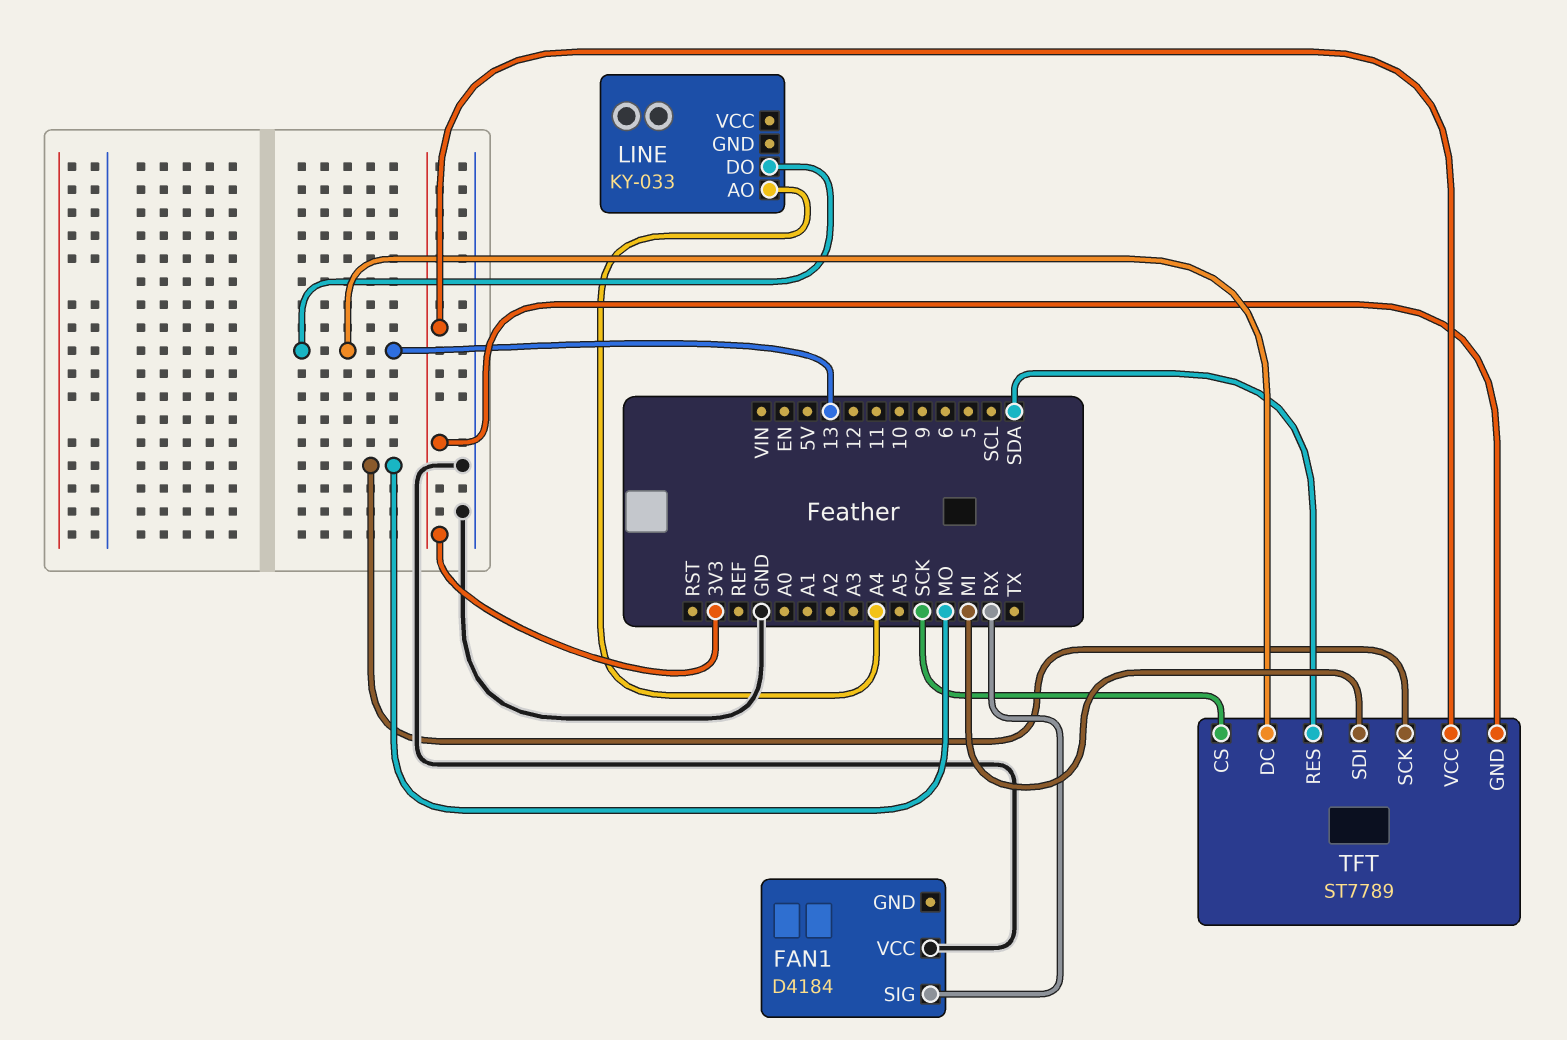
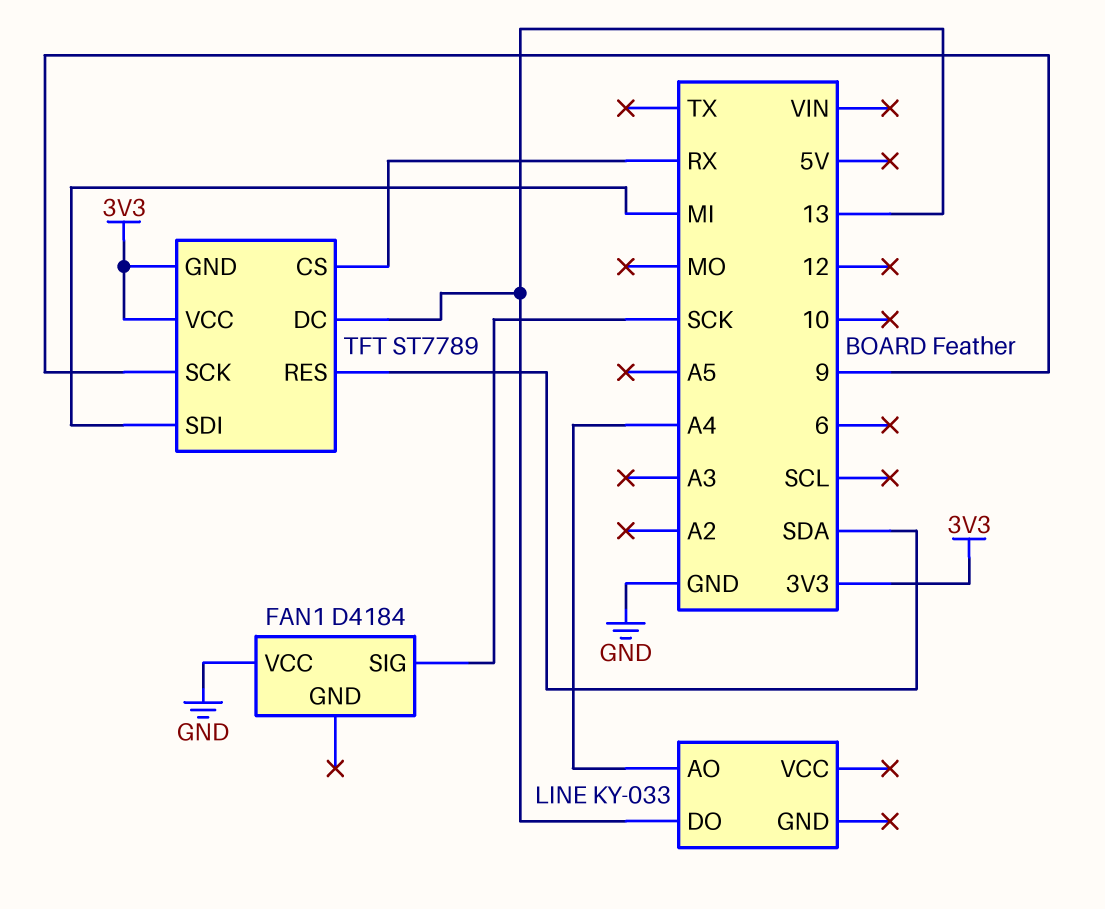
FAN1 pin SIG: RX -> SCK
TFT pin CS: SCK -> RX
TFT pin SCK: MO -> 9

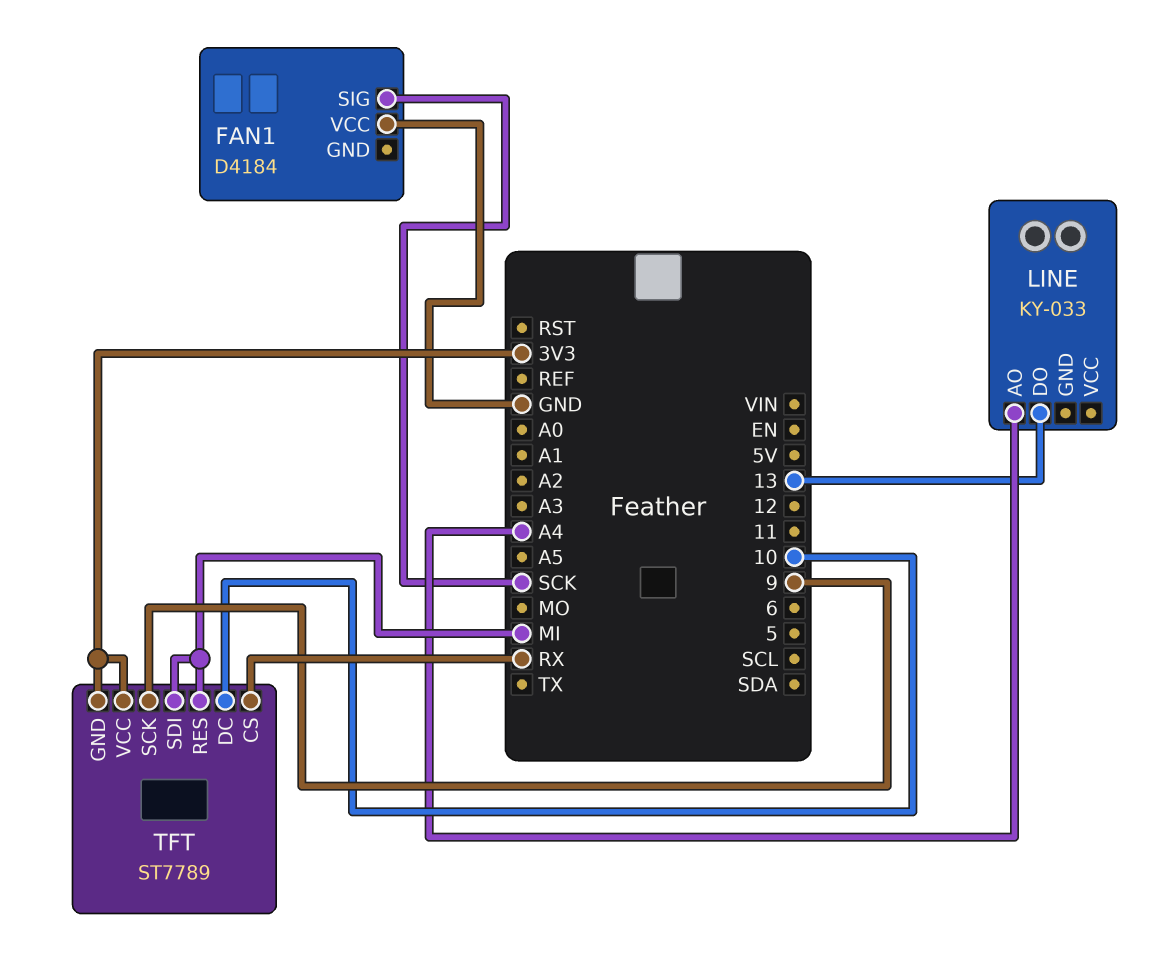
TFT pin DC: 13 -> 10
TFT pin RES: SDA -> MI

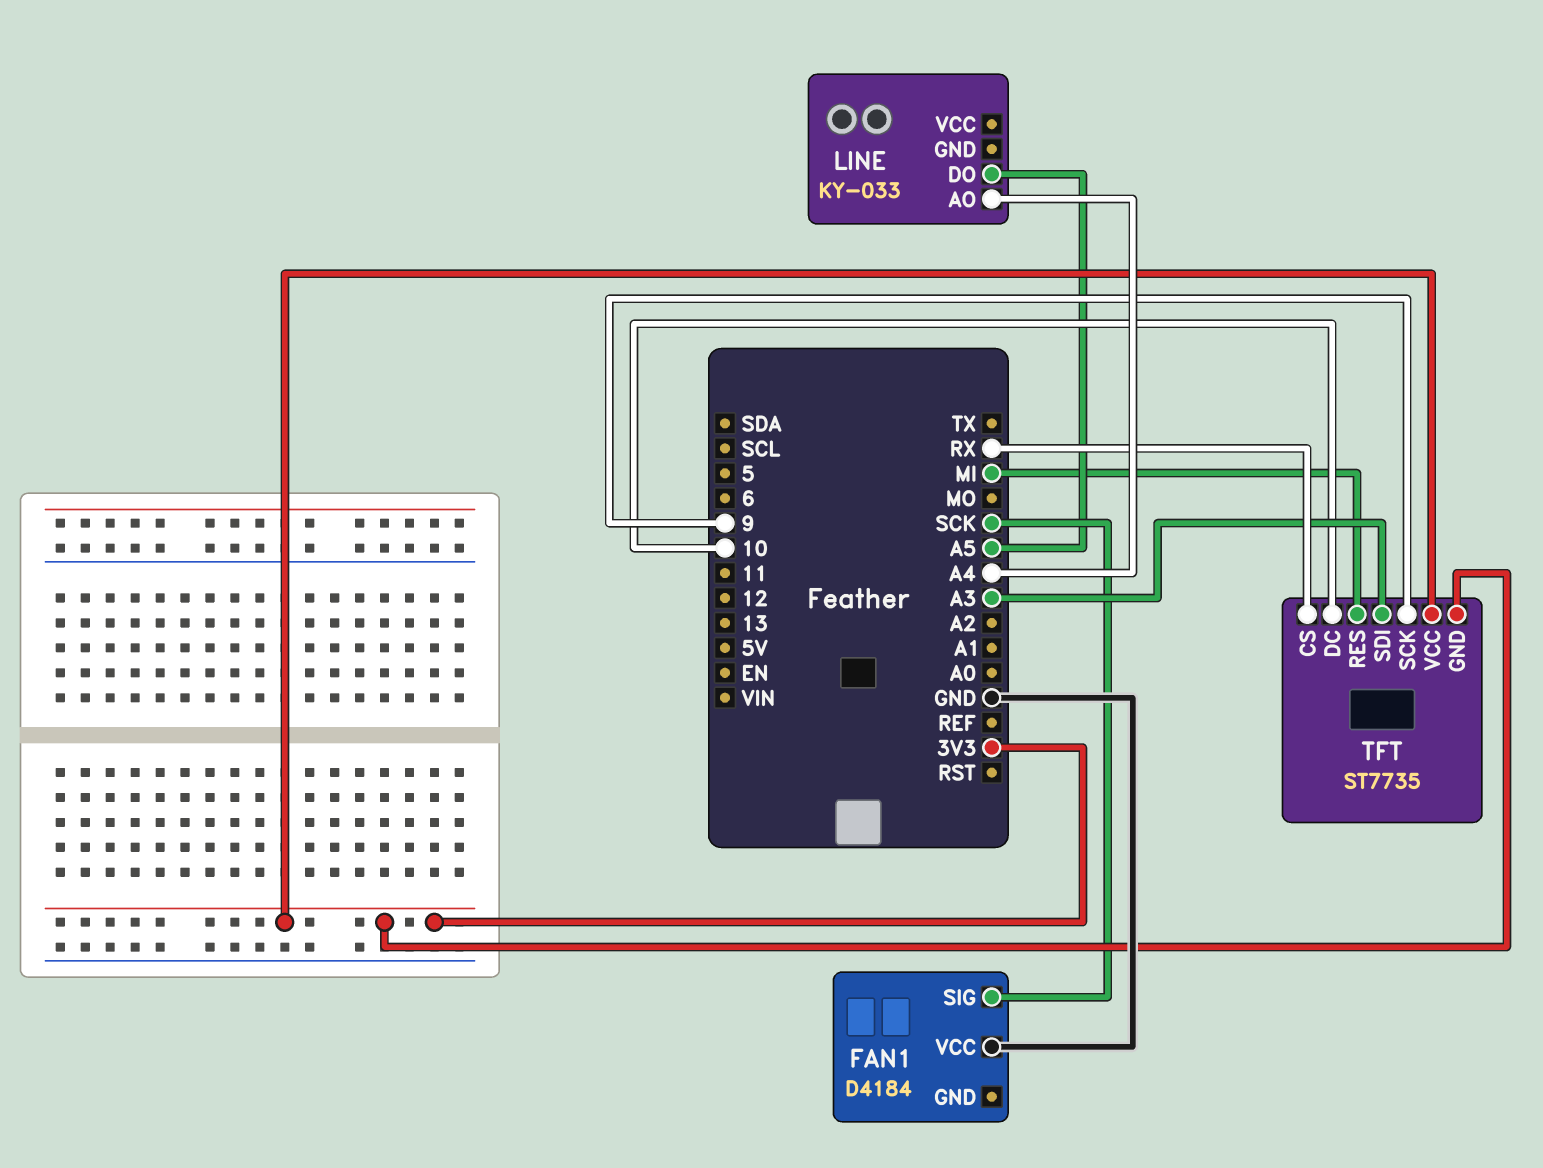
LINE pin DO: 13 -> A5
TFT: ST7789 -> ST7735
TFT pin SDI: MI -> A3

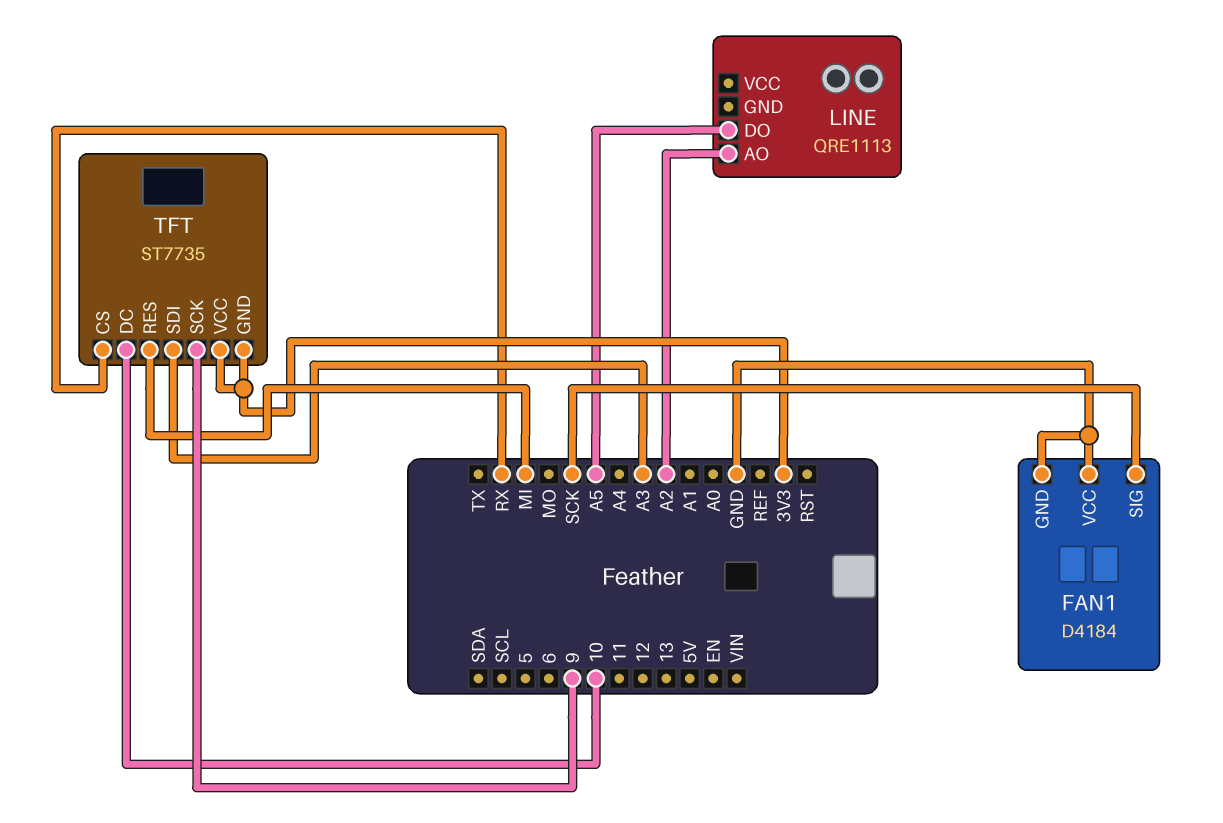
FAN1 pin GND: none -> GND
LINE: KY-033 -> QRE1113
LINE pin AO: A4 -> A2

